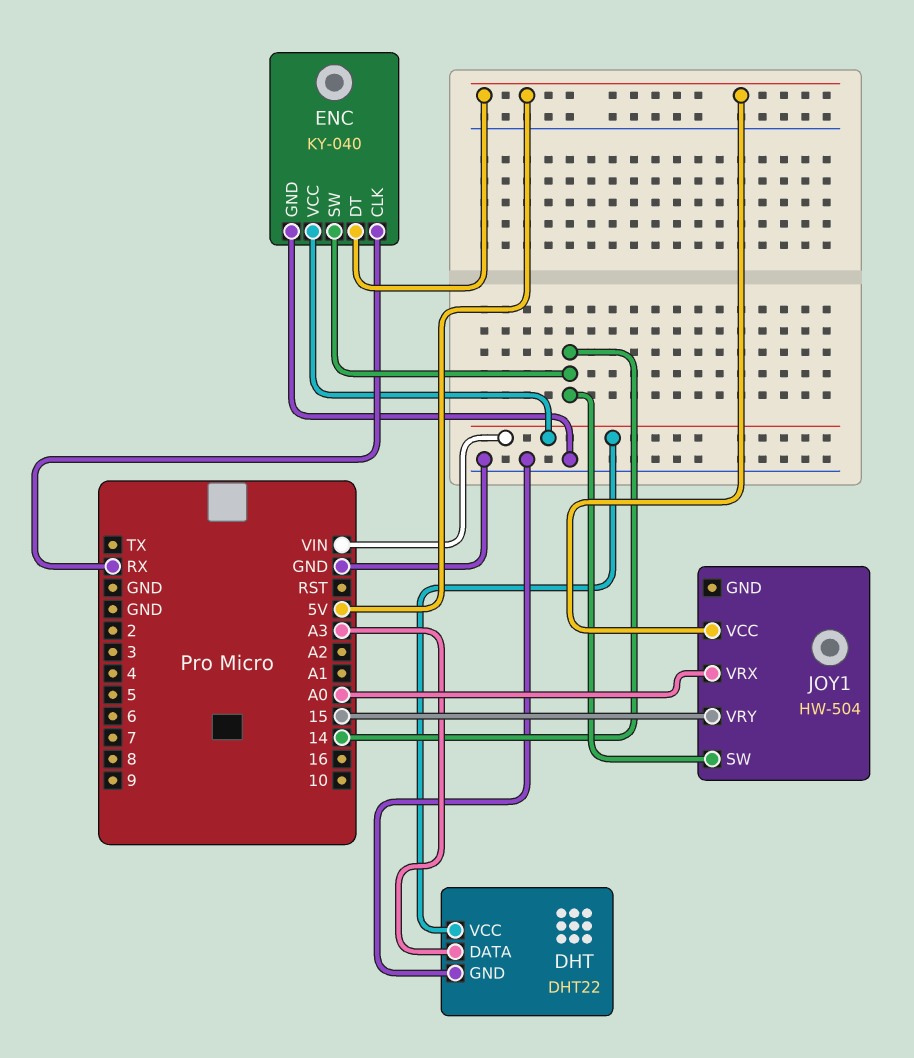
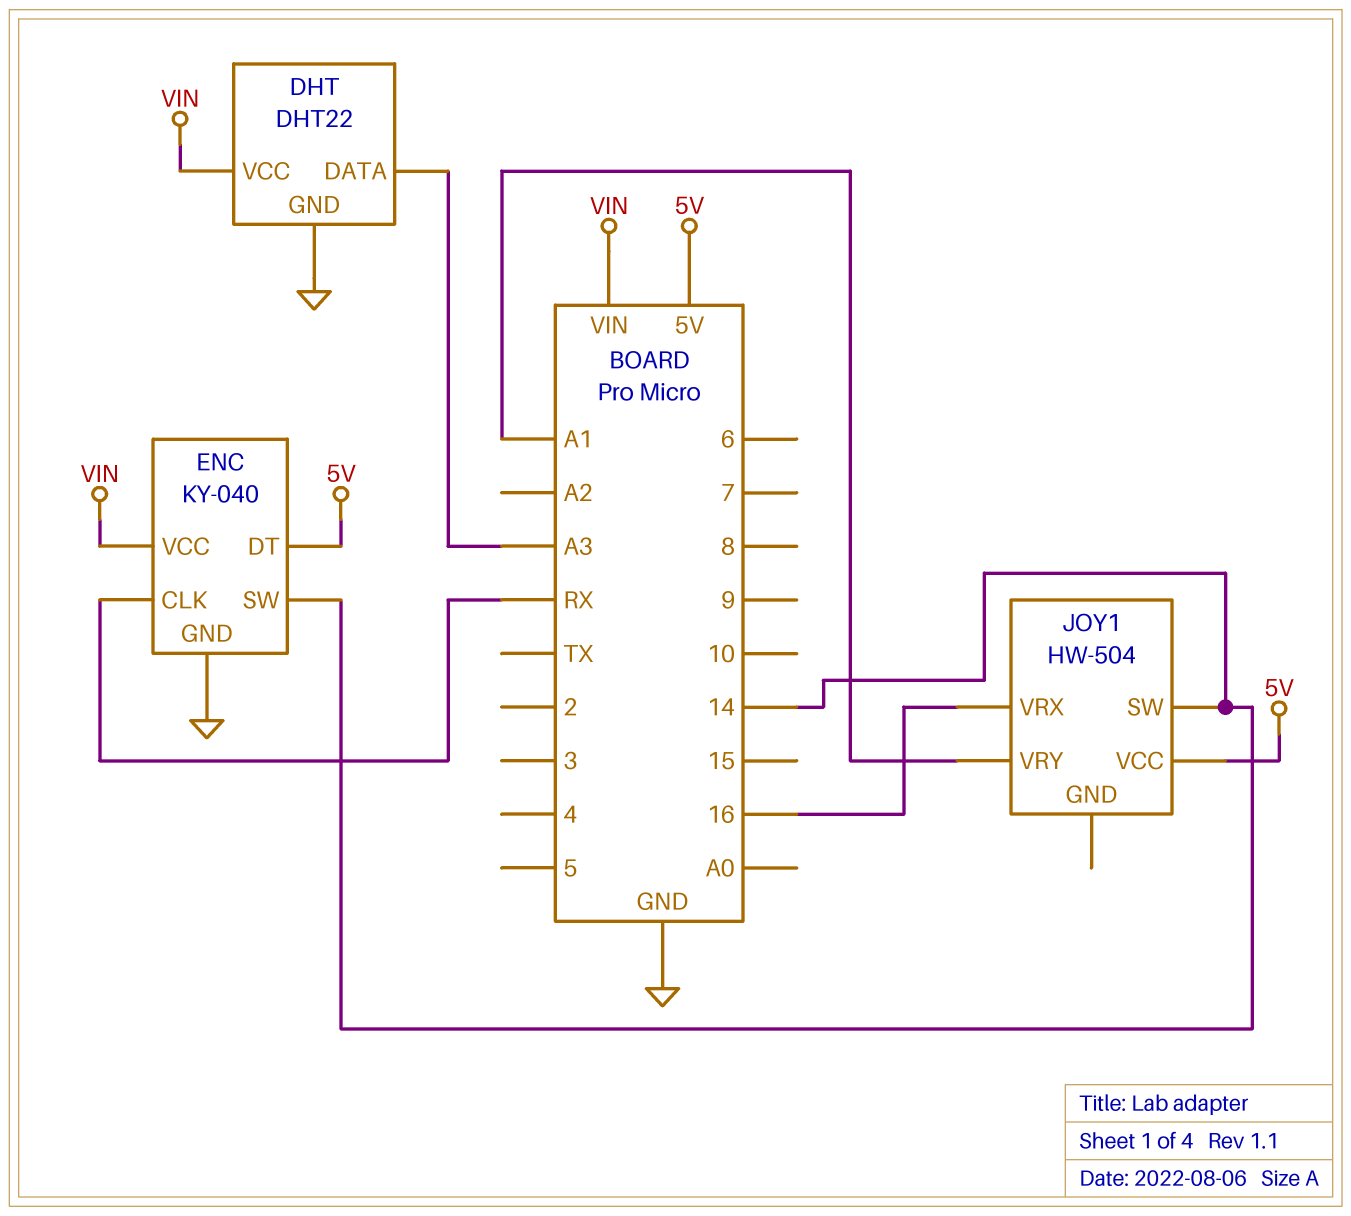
JOY1 pin VRX: A0 -> 16
JOY1 pin VRY: 15 -> A1

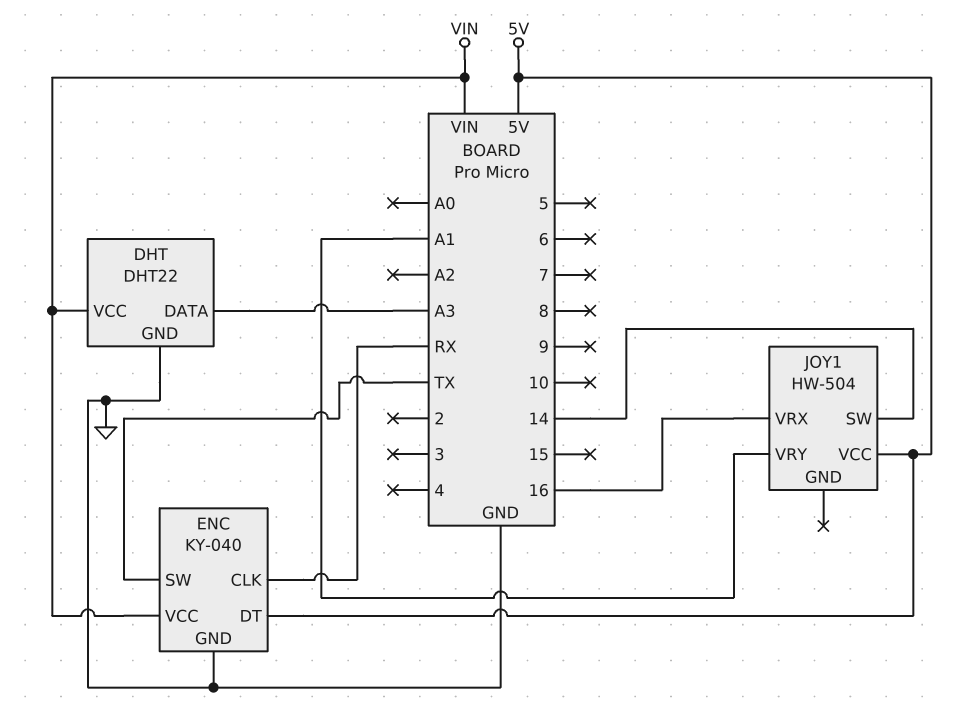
ENC pin SW: 14 -> TX

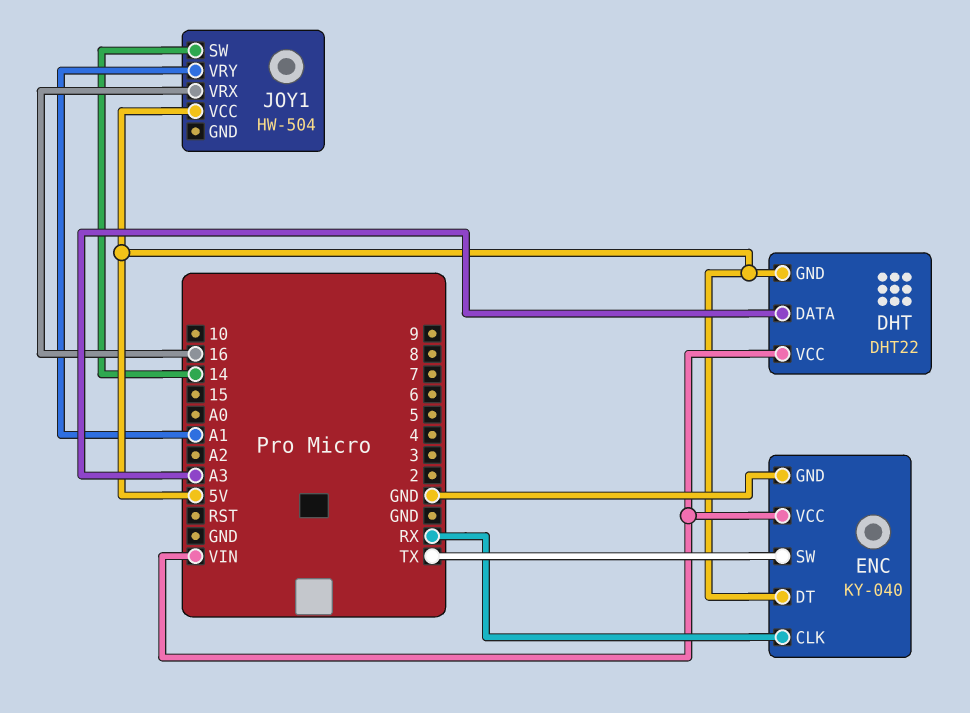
DHT pin GND: GND -> 5V

